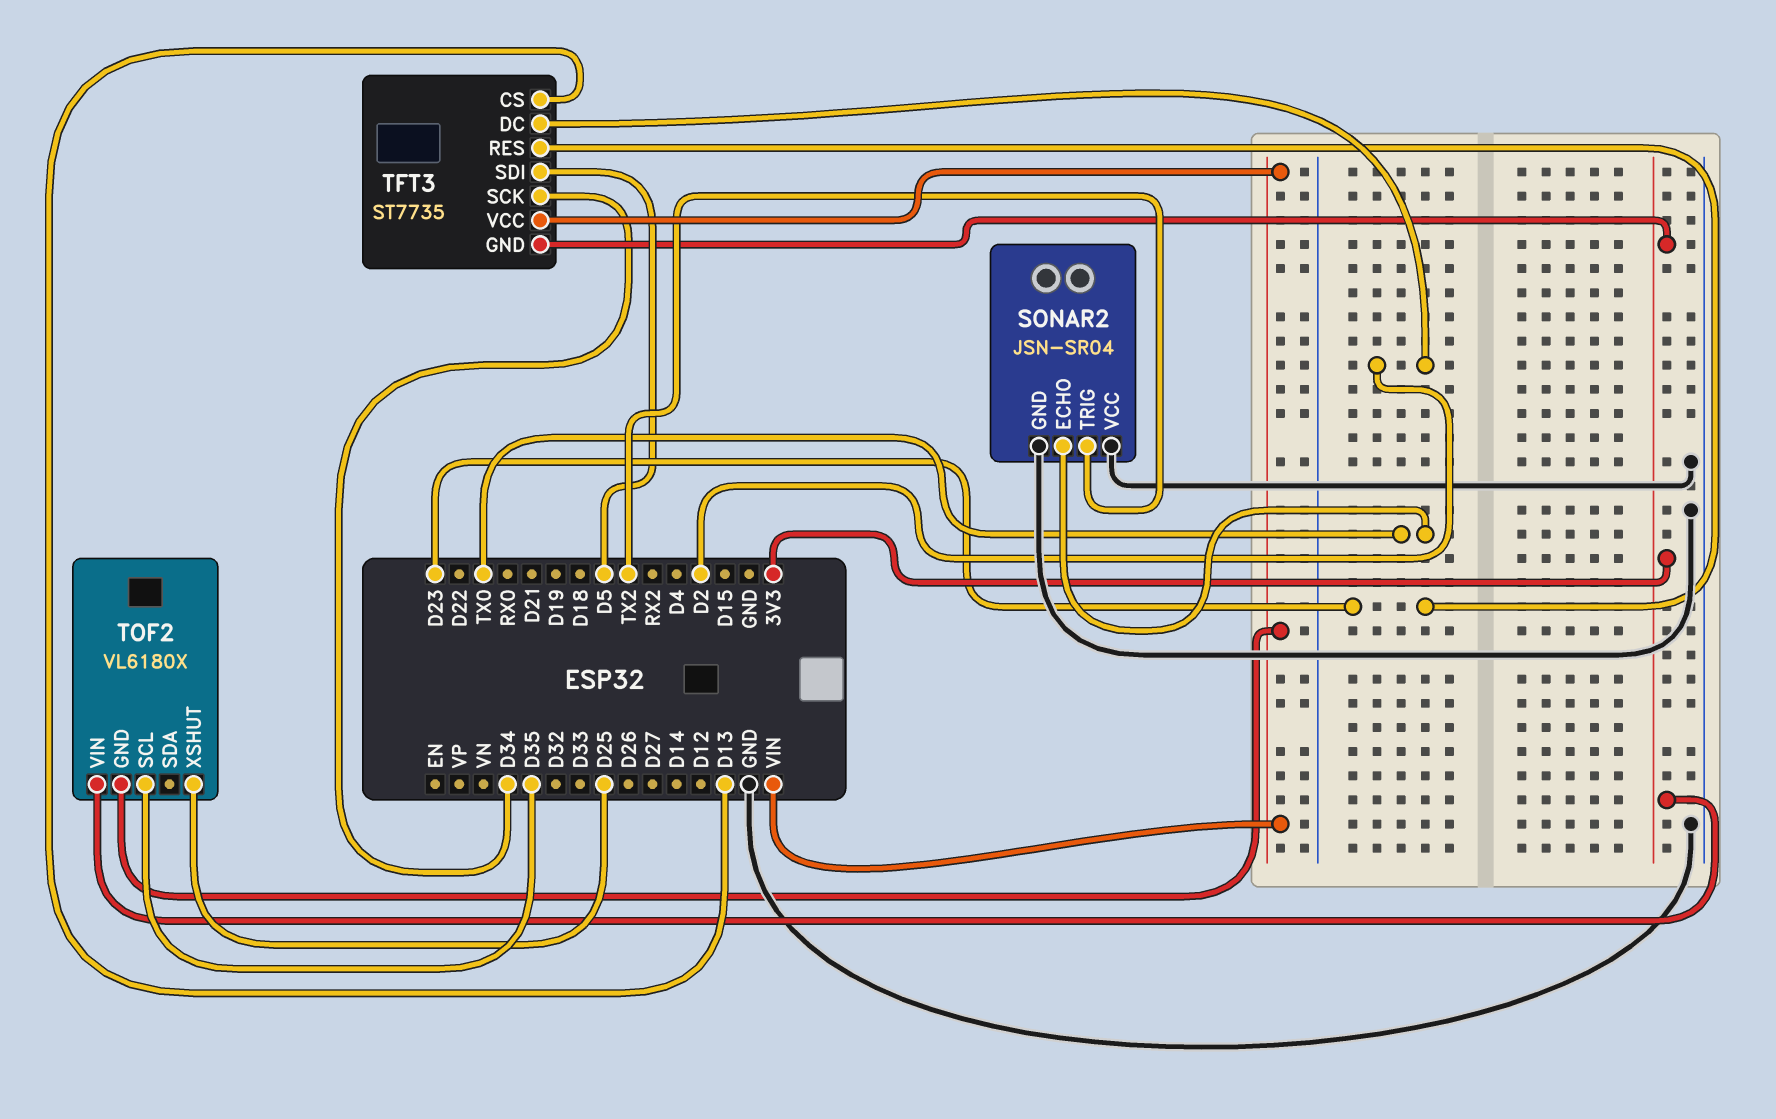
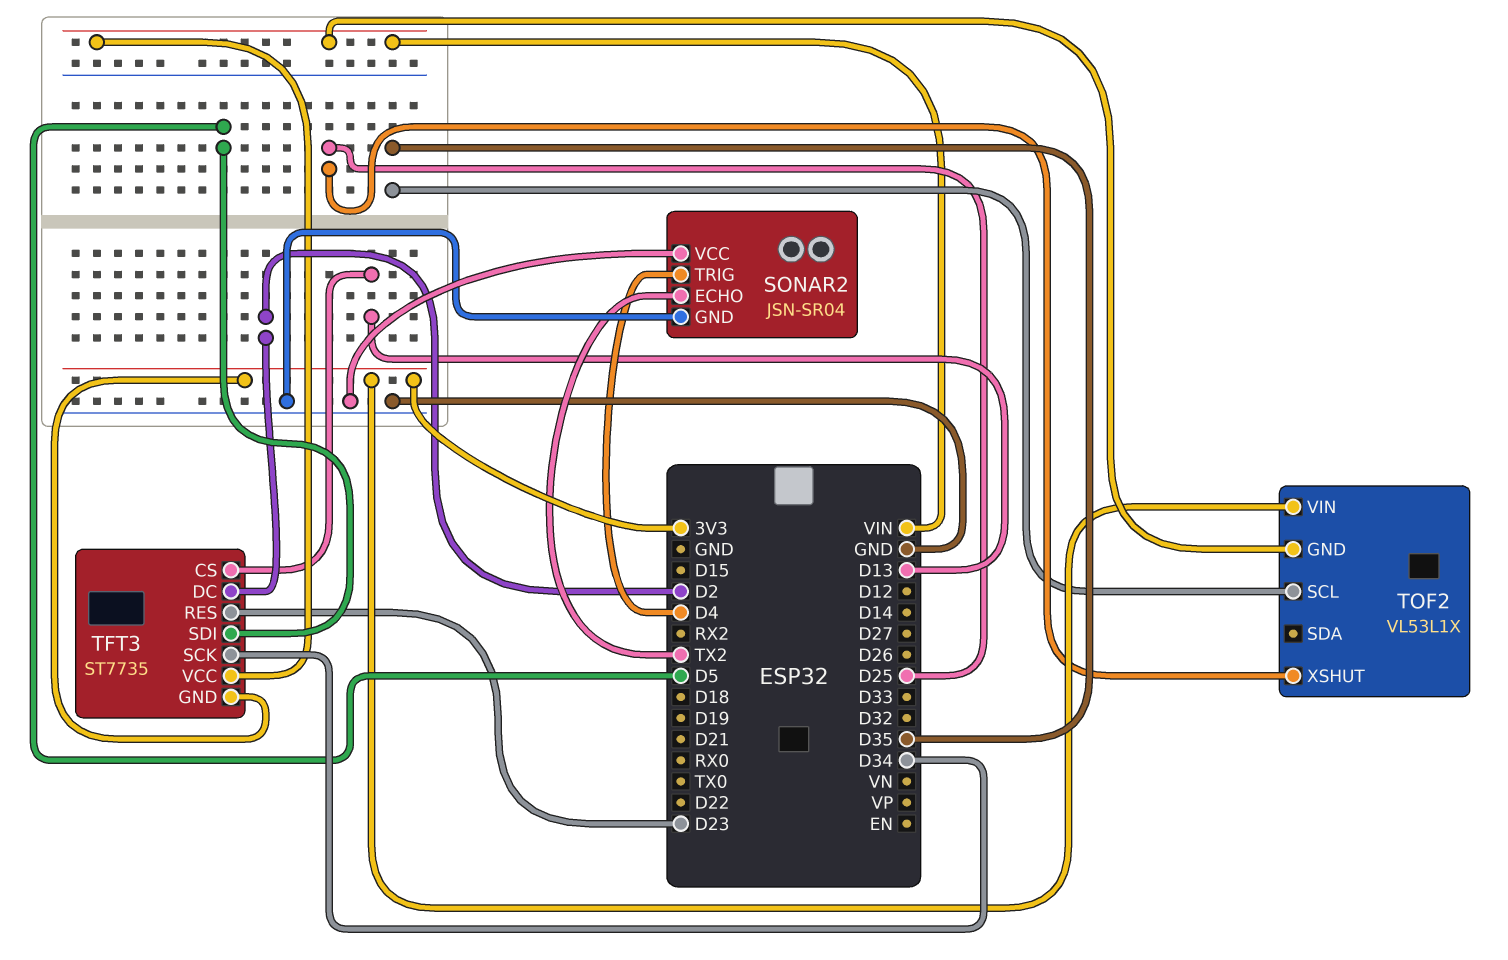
SONAR2 pin ECHO: TX0 -> TX2
SONAR2 pin TRIG: TX2 -> D4
TOF2: VL6180X -> VL53L1X

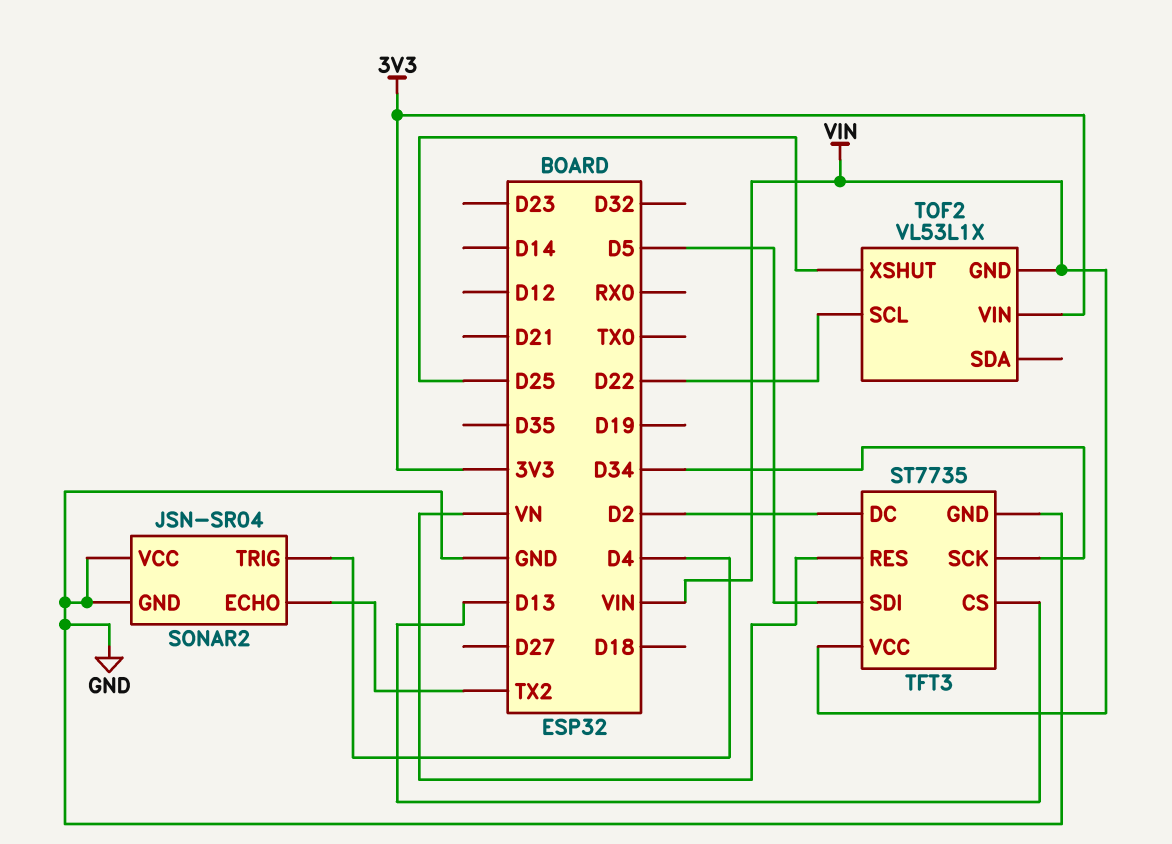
TFT3 pin GND: 3V3 -> GND
TFT3 pin RES: D23 -> VN
TOF2 pin SCL: D35 -> D22

